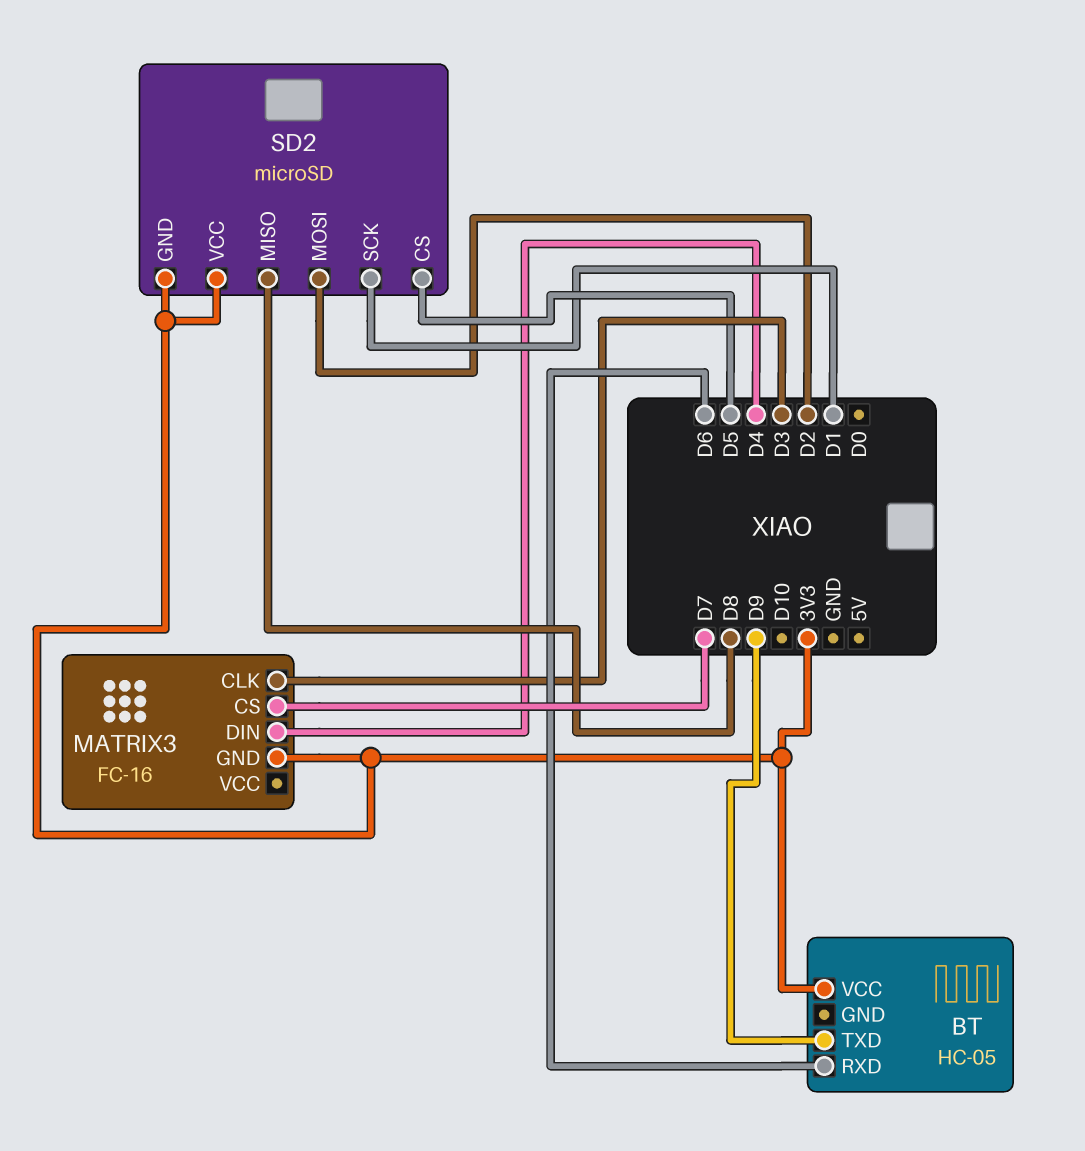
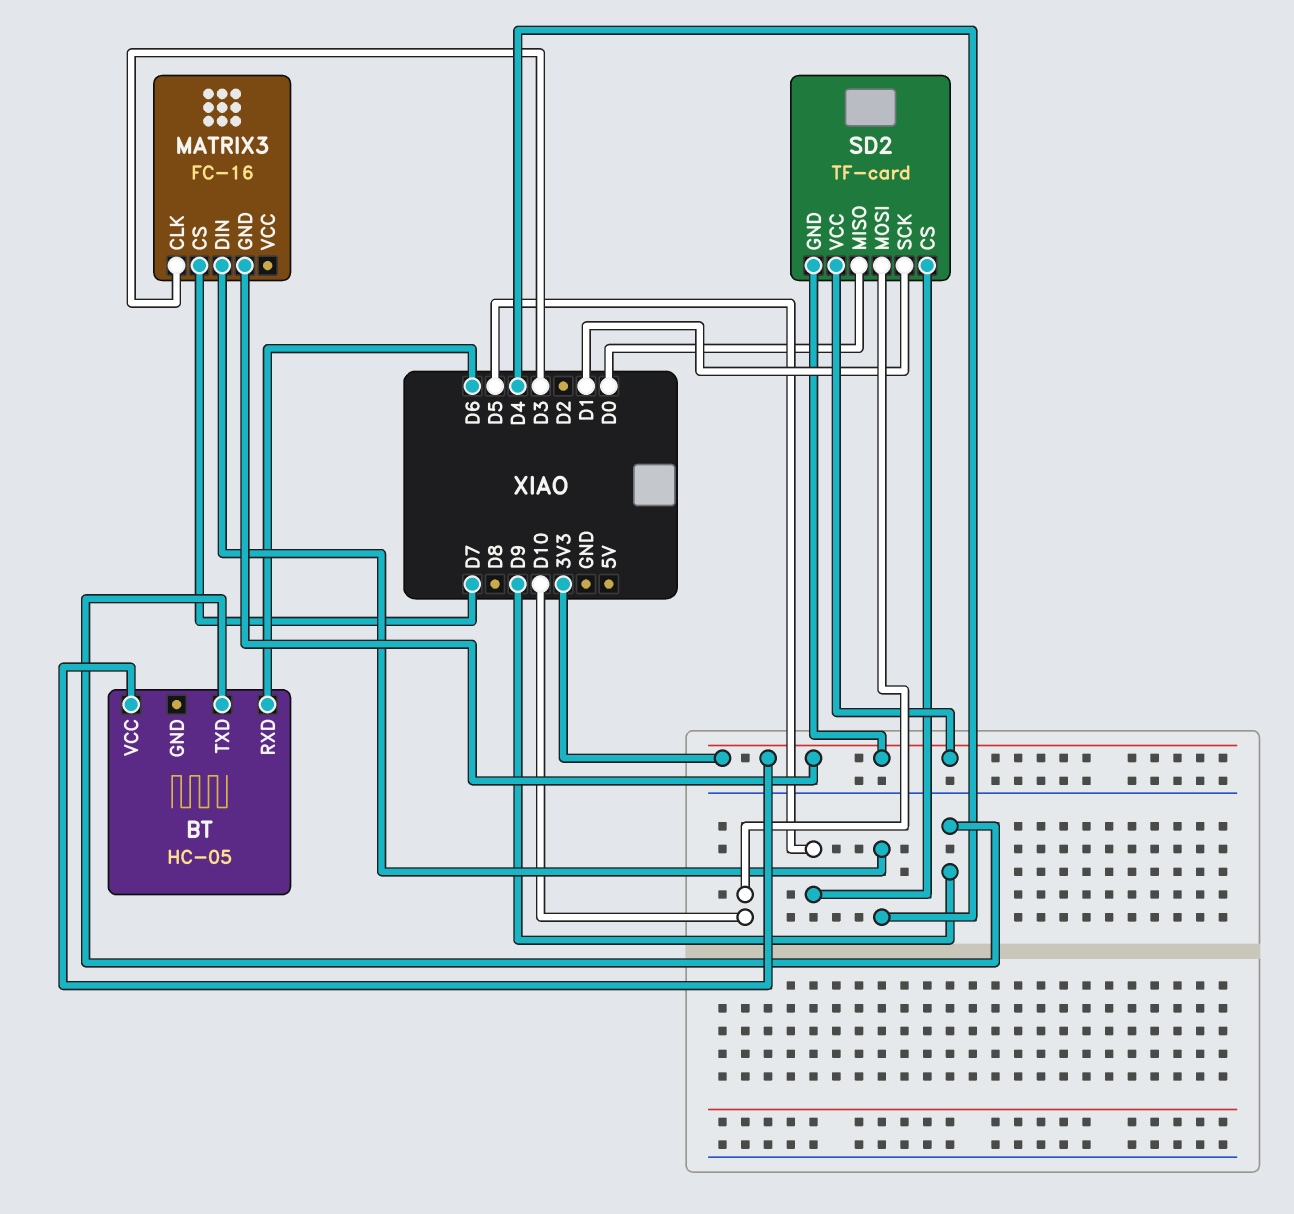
SD2: microSD -> TF-card
SD2 pin MISO: D8 -> D0
SD2 pin MOSI: D2 -> D10

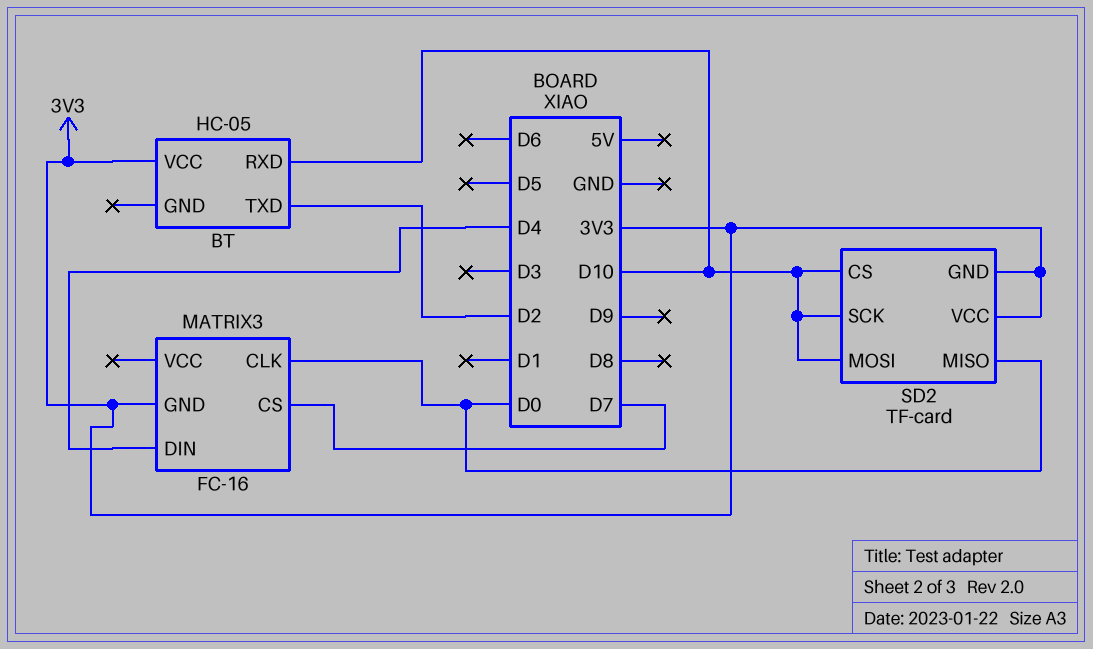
BT pin RXD: D6 -> D10
BT pin TXD: D9 -> D2
MATRIX3 pin CLK: D3 -> D0
SD2 pin CS: D5 -> D10
SD2 pin SCK: D1 -> D10

